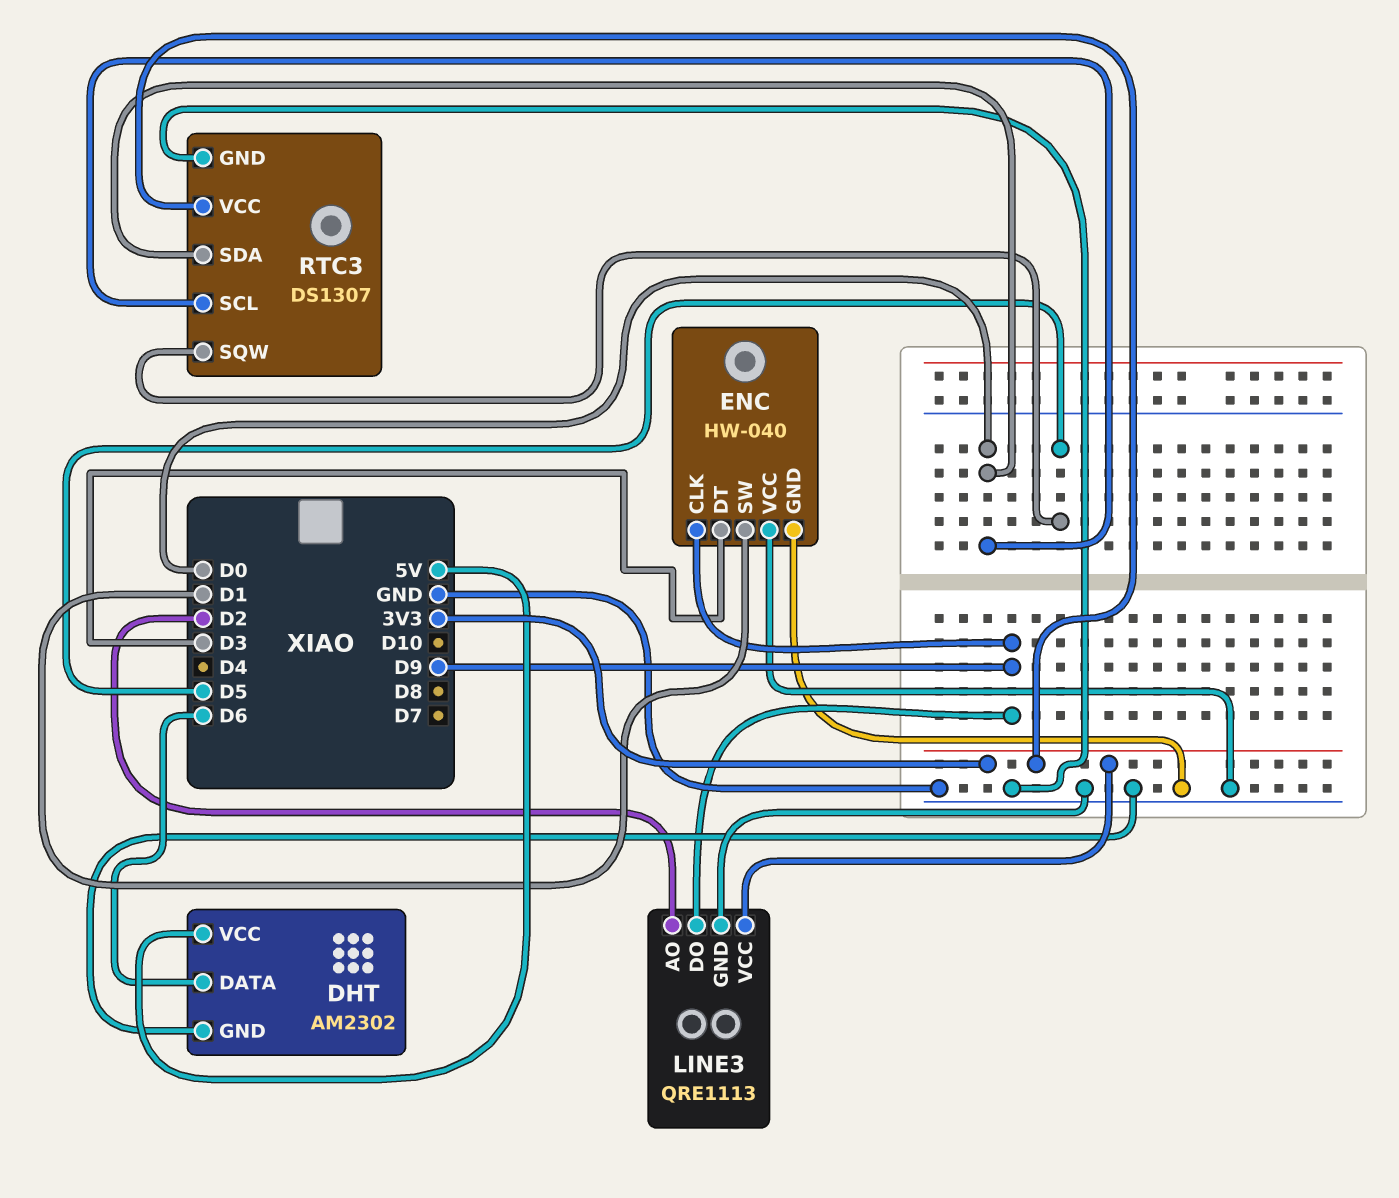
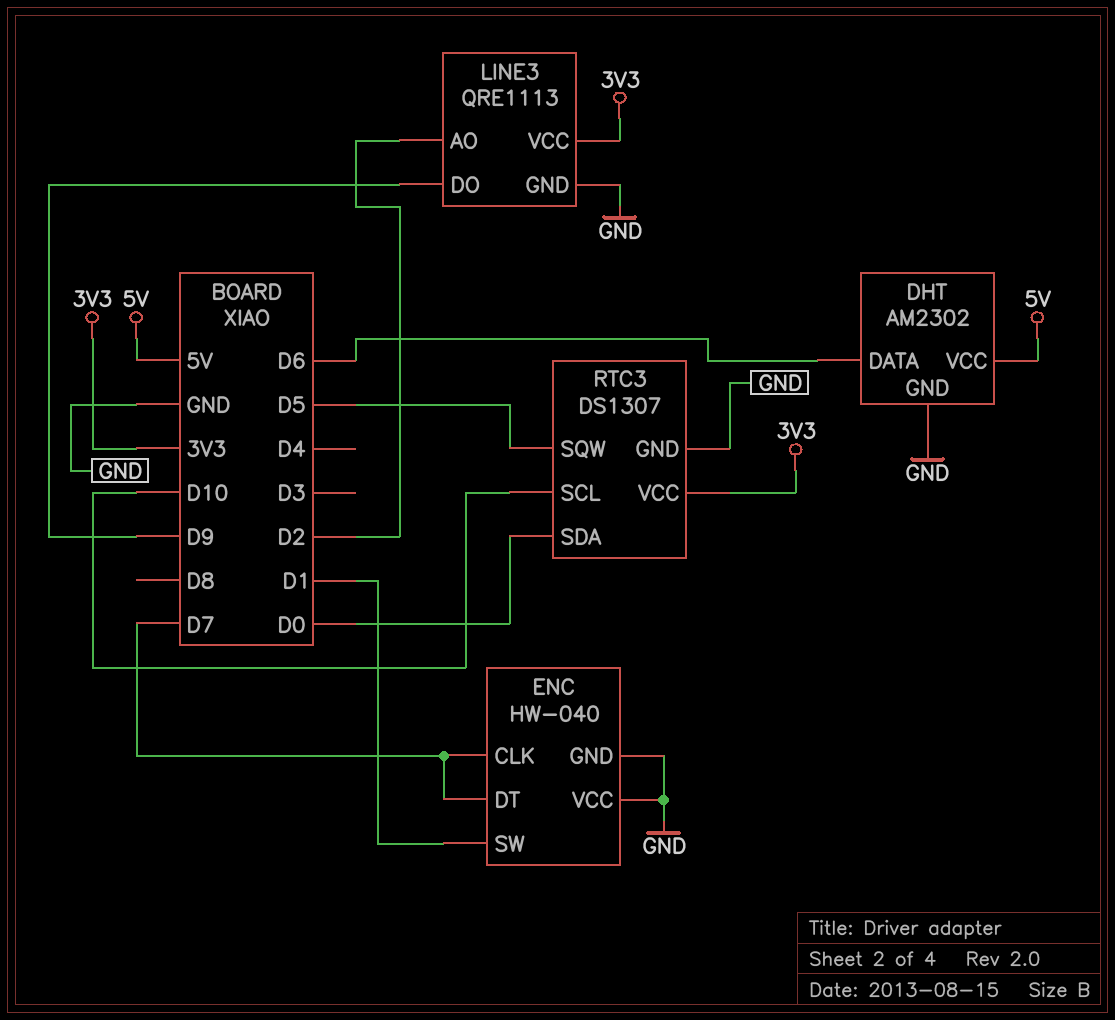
ENC pin CLK: D9 -> D7
ENC pin DT: D3 -> D7
RTC3 pin SCL: D0 -> D10

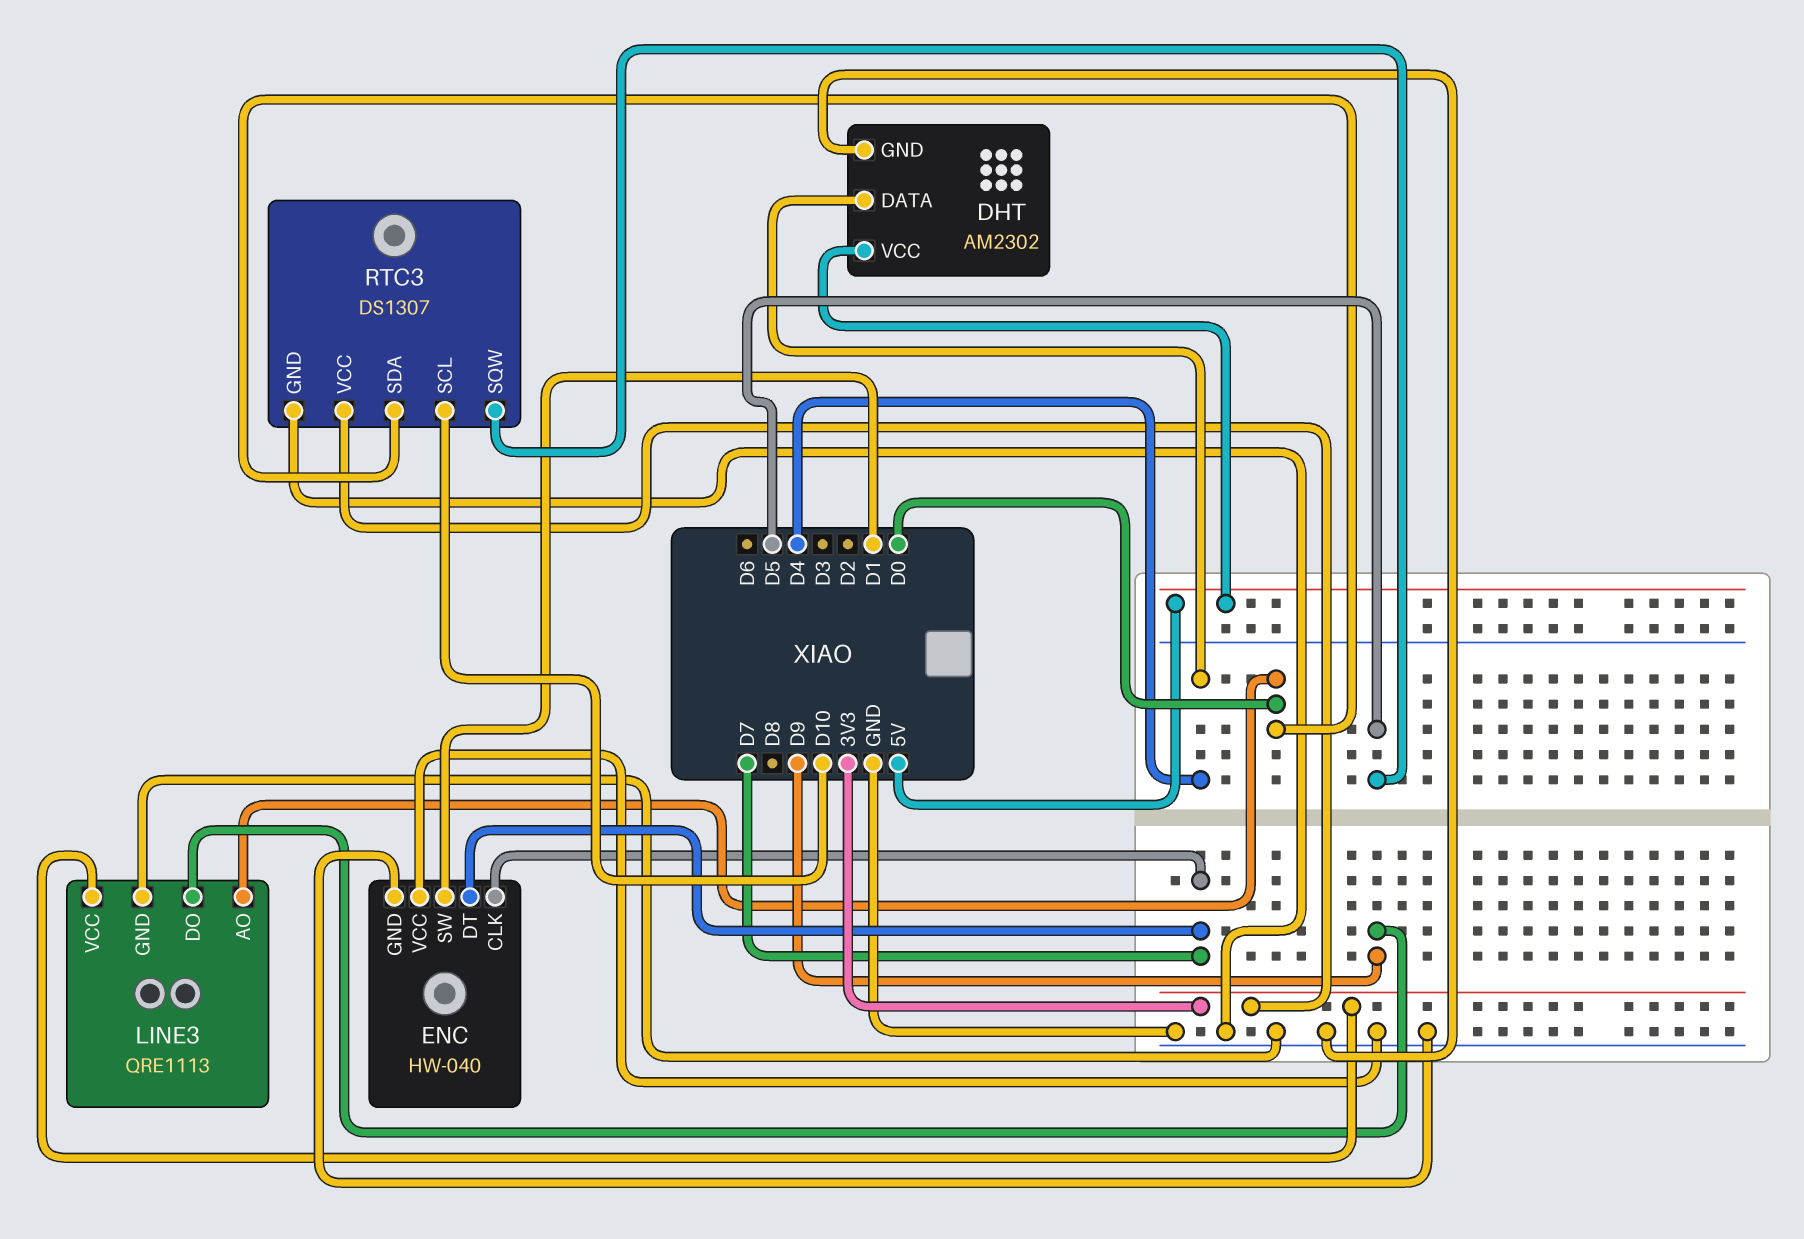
DHT pin DATA: D6 -> D4
LINE3 pin AO: D2 -> D0

